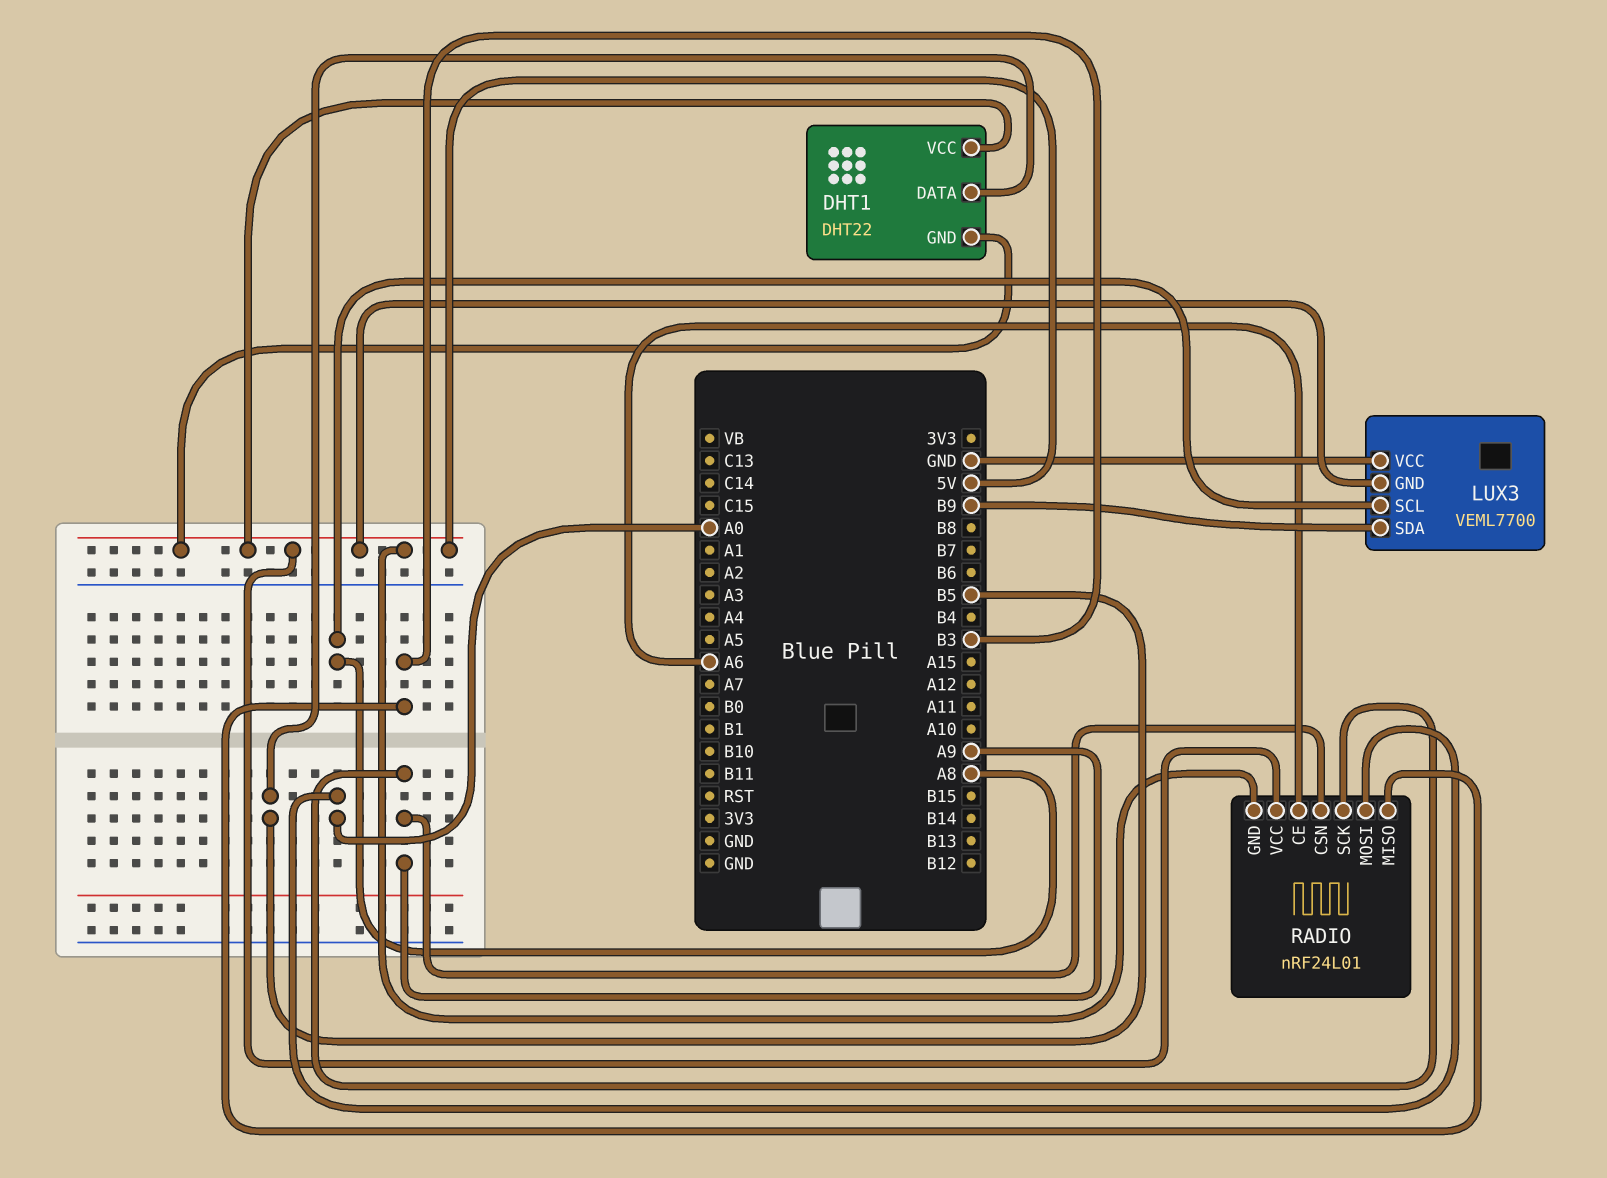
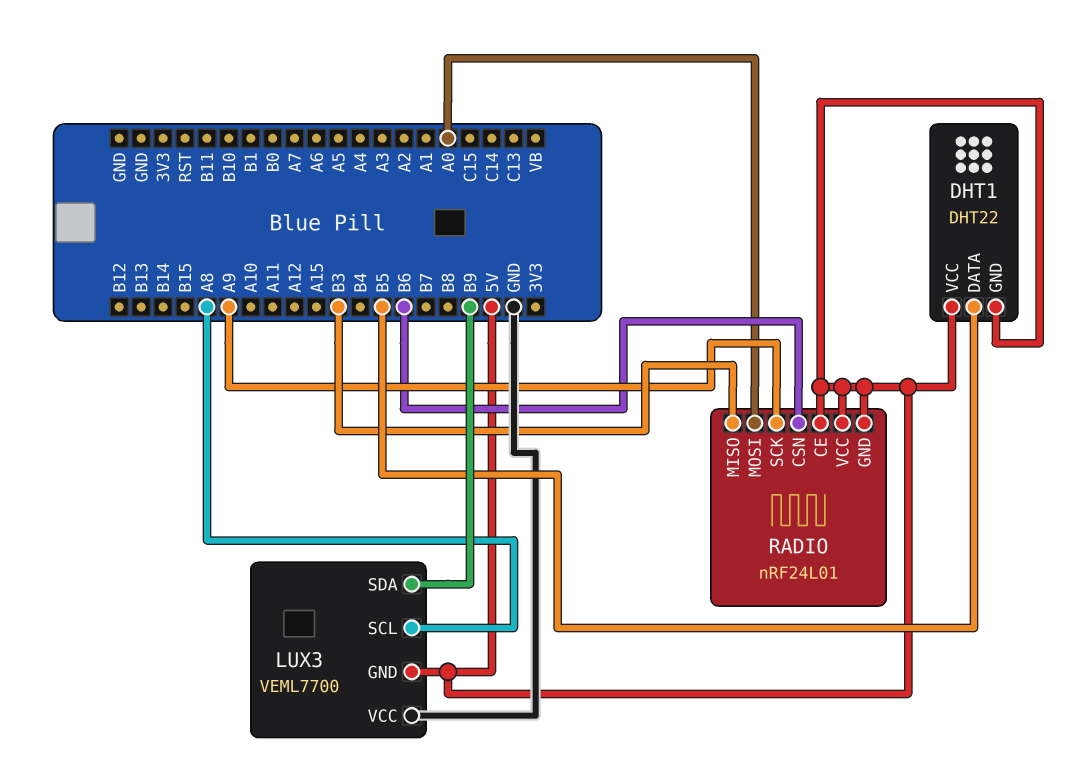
RADIO pin CE: A6 -> 5V
RADIO pin CSN: A9 -> B6

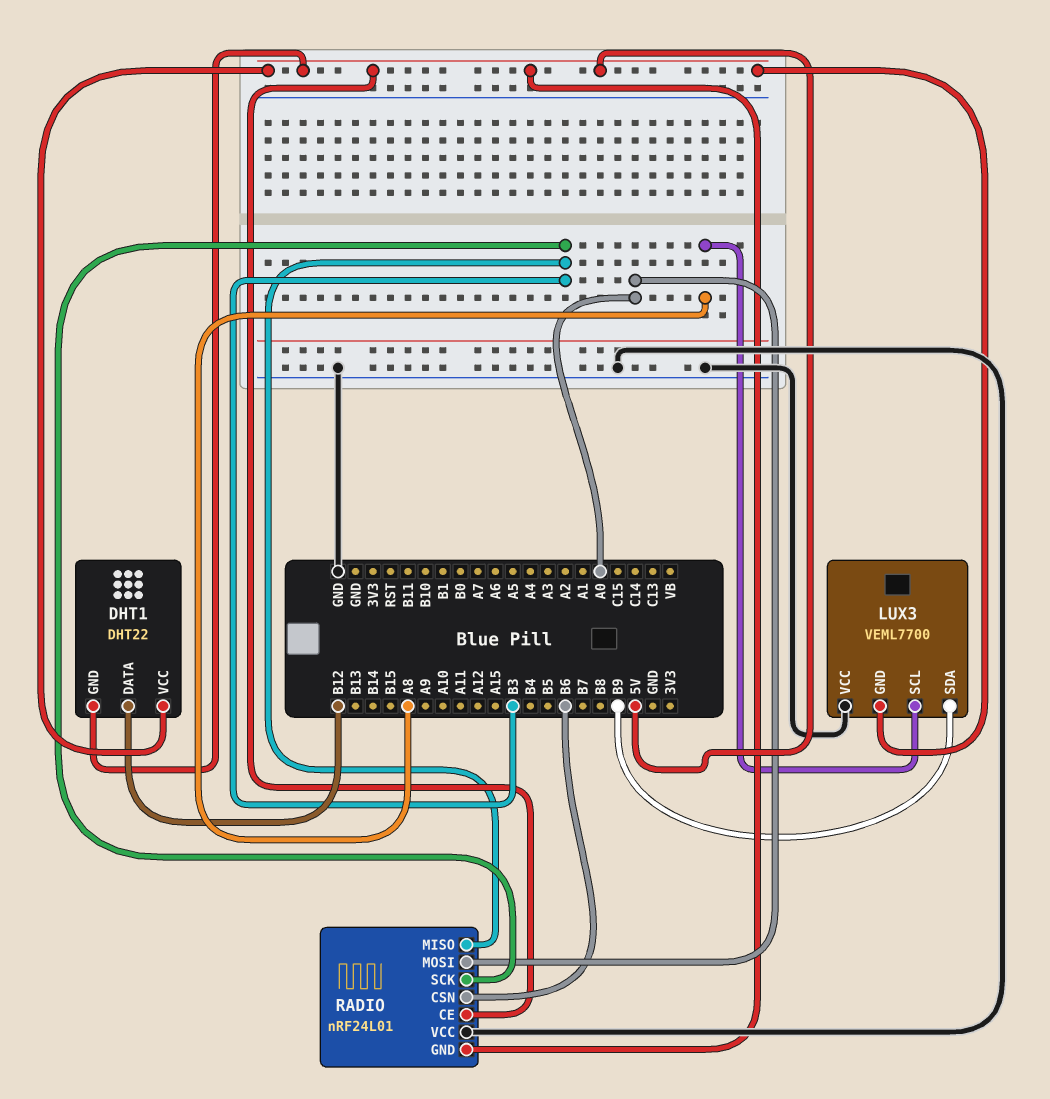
DHT1 pin DATA: B5 -> B12
RADIO pin SCK: A9 -> B3
RADIO pin VCC: 5V -> GND

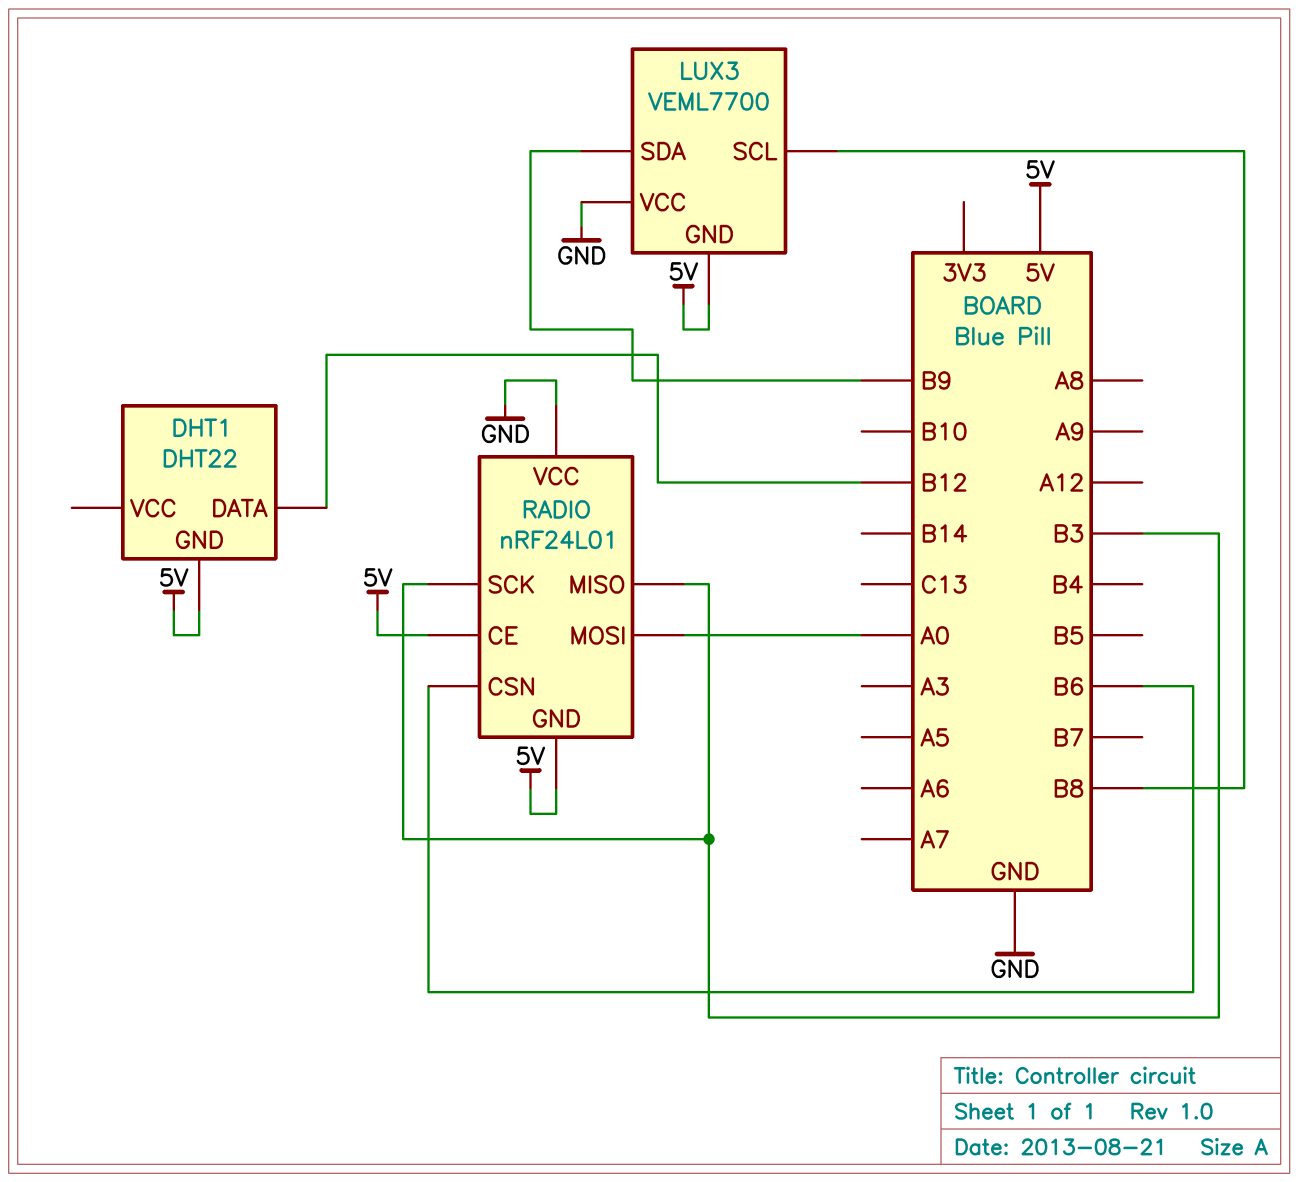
DHT1 pin VCC: 5V -> none
LUX3 pin SCL: A8 -> B8

